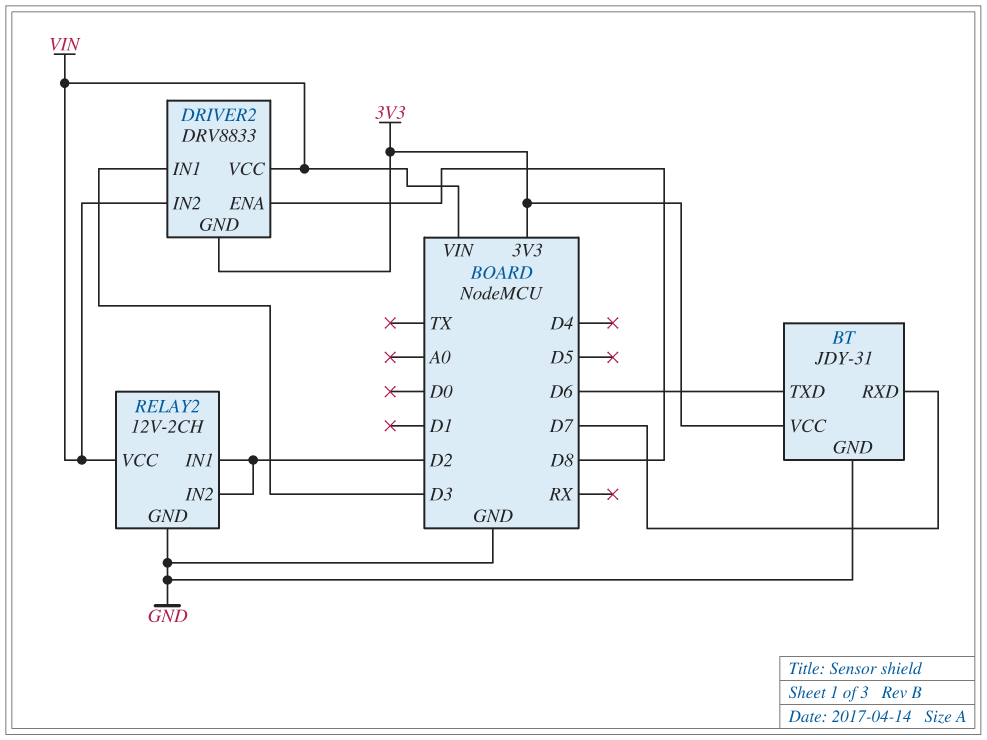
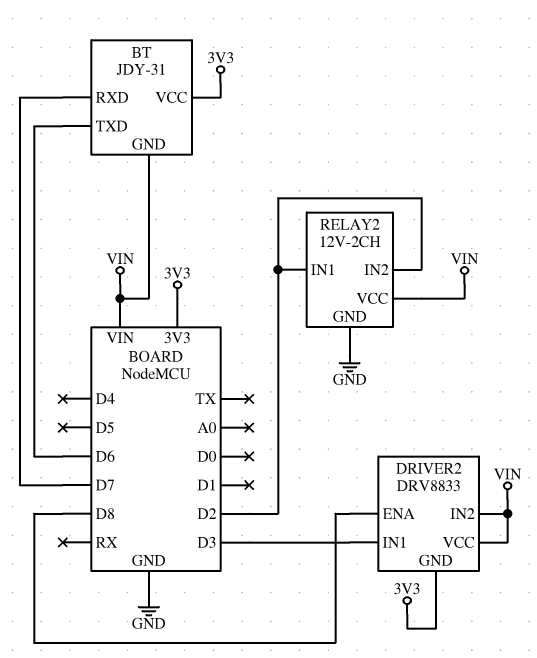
BT pin GND: GND -> VIN

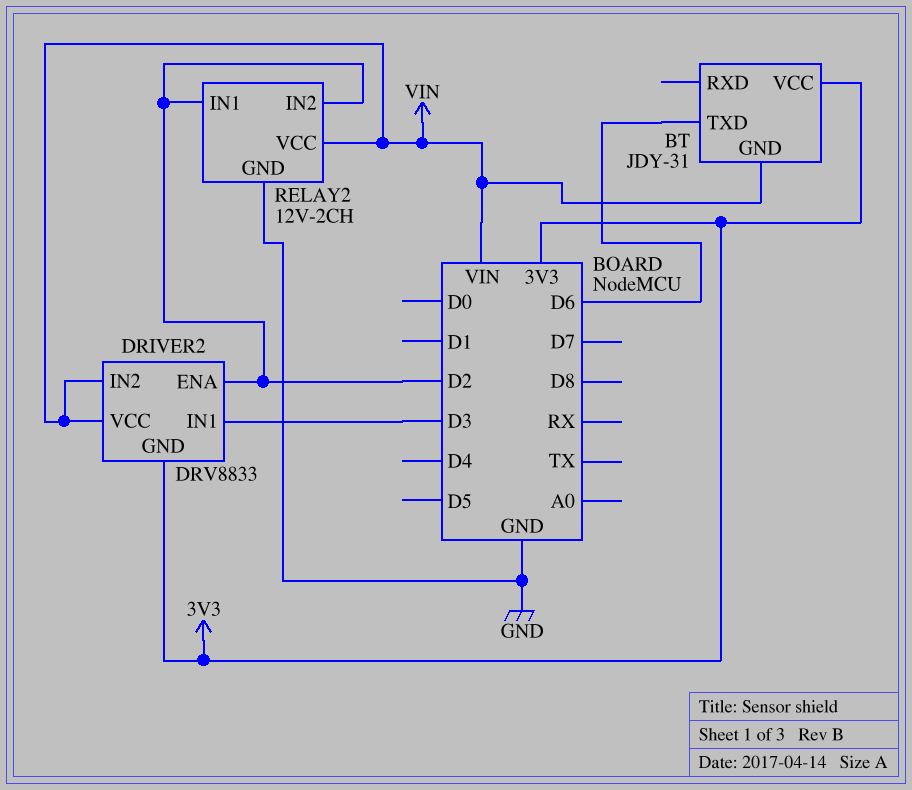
BT pin RXD: D7 -> none
DRIVER2 pin ENA: D8 -> D2

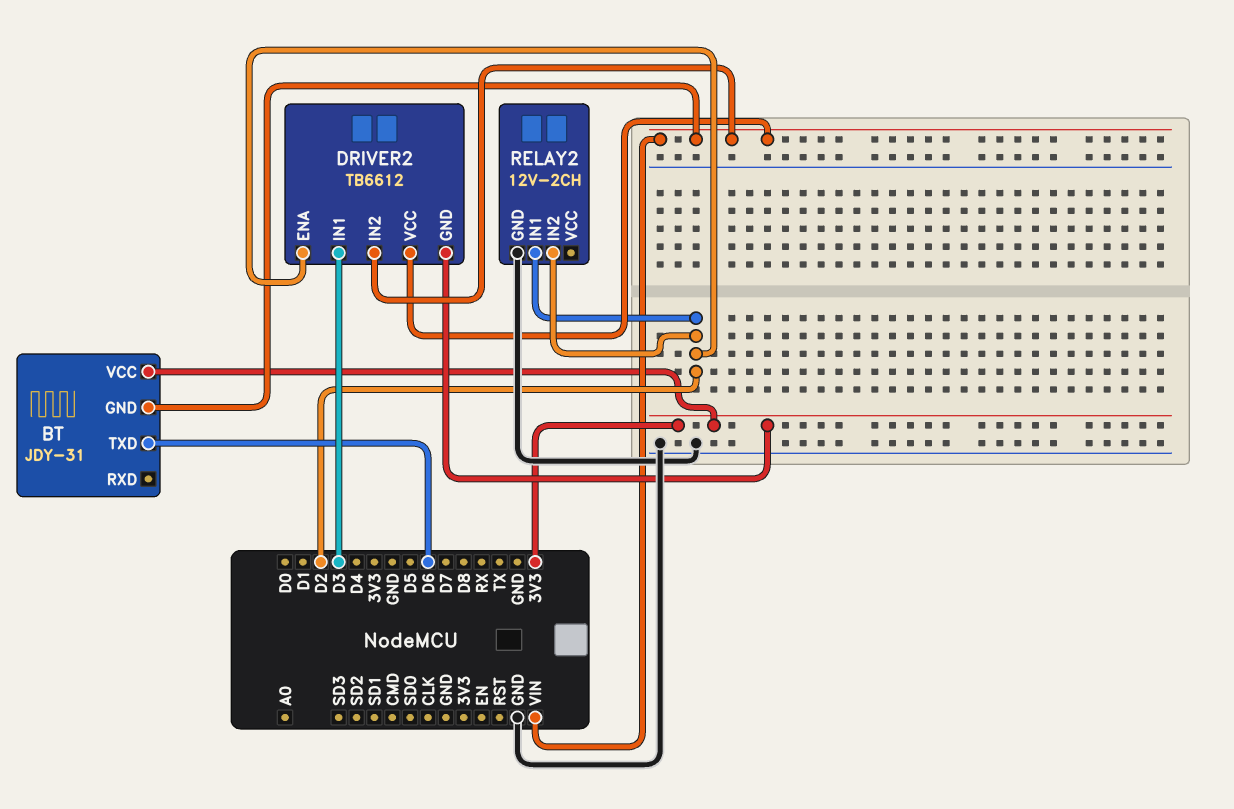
DRIVER2: DRV8833 -> TB6612
RELAY2 pin VCC: VIN -> none

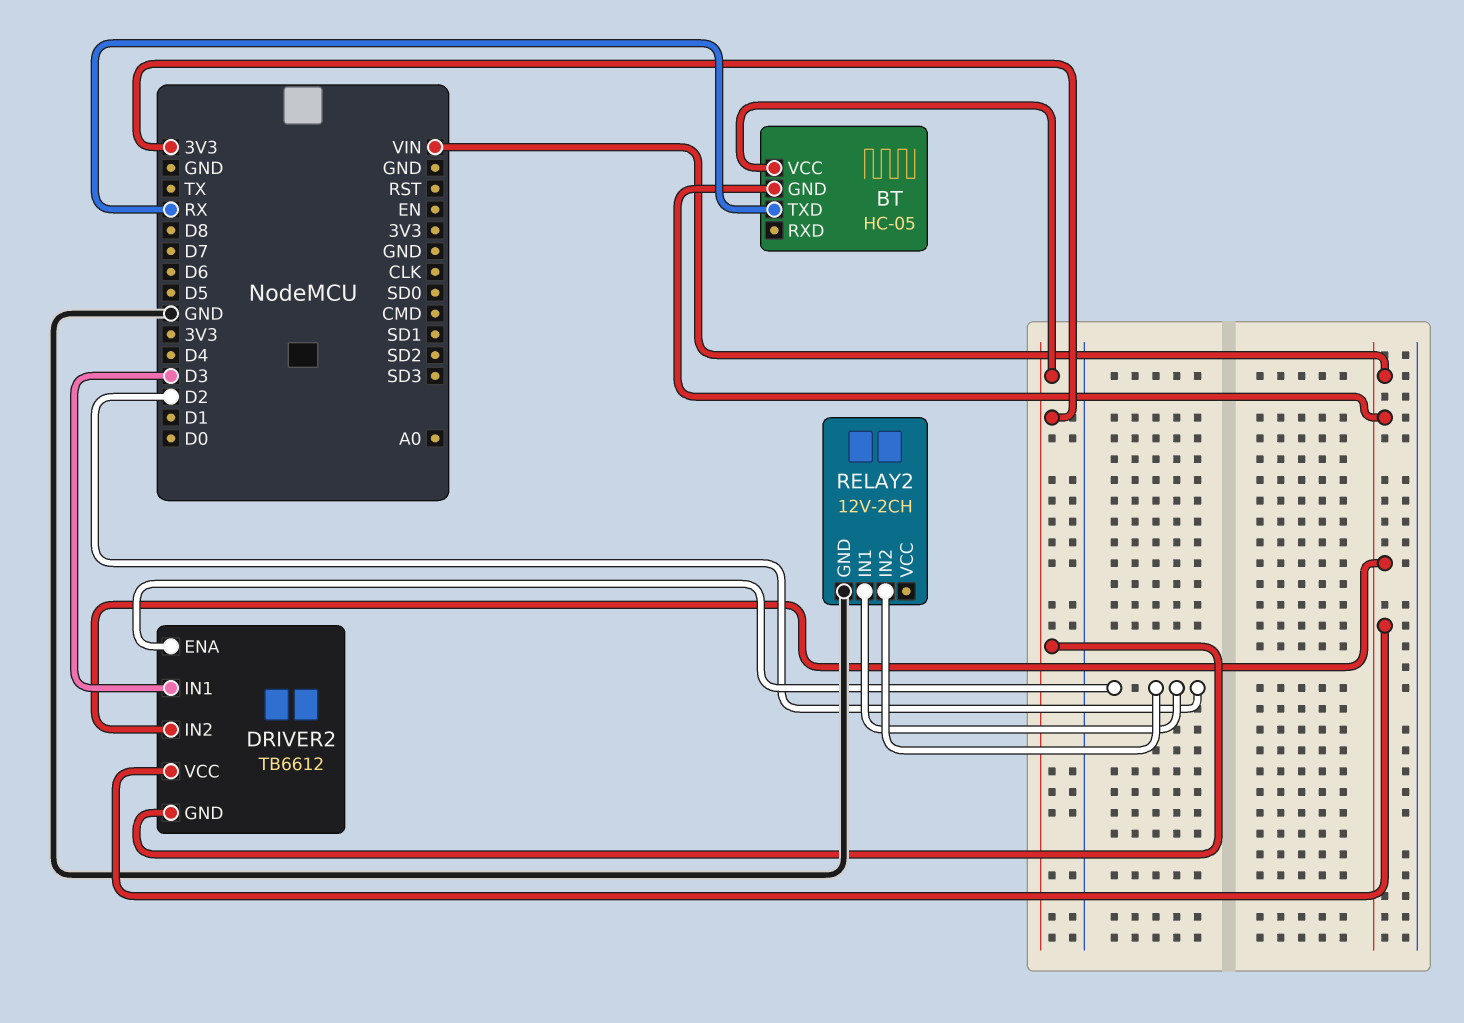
BT: JDY-31 -> HC-05
BT pin TXD: D6 -> RX

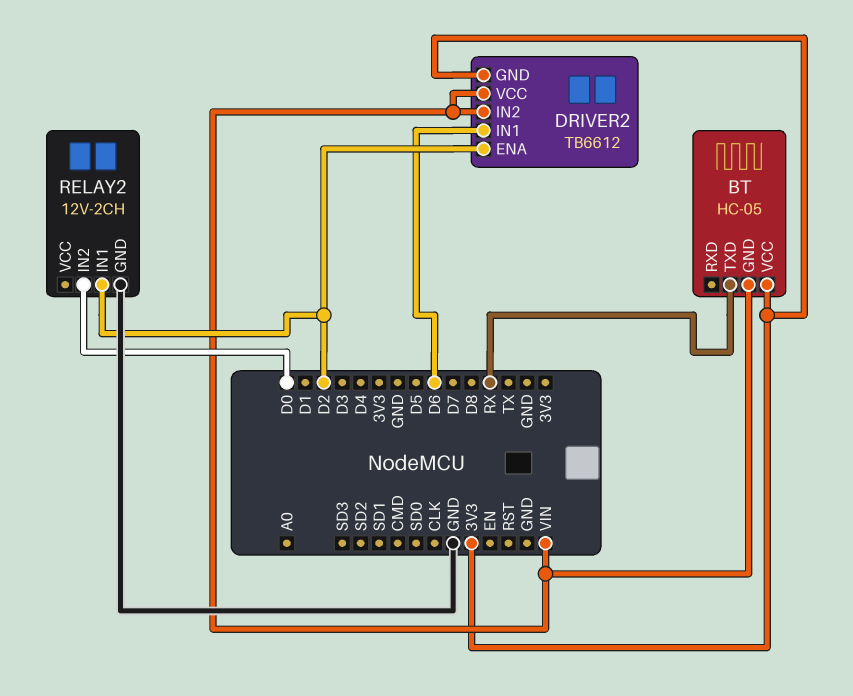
DRIVER2 pin IN1: D3 -> D6
RELAY2 pin IN2: D2 -> D0

